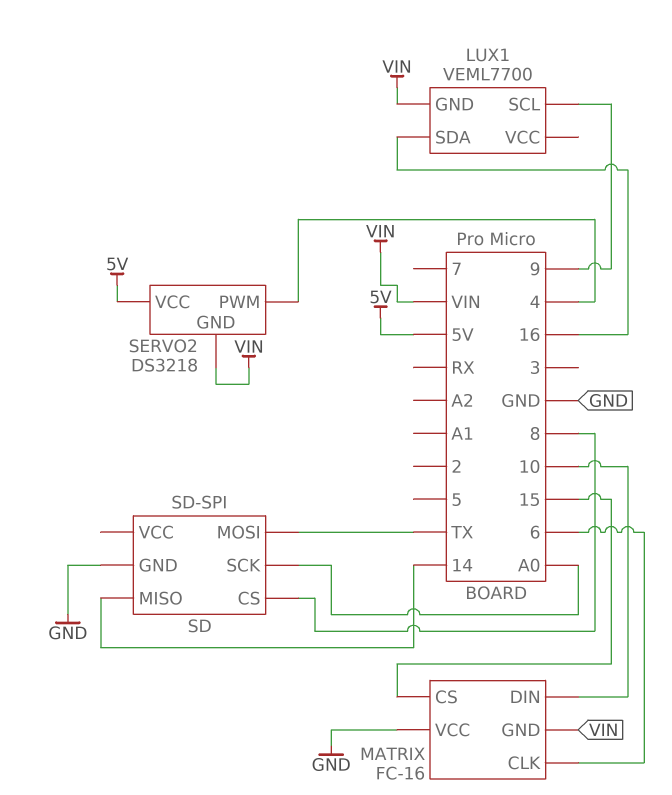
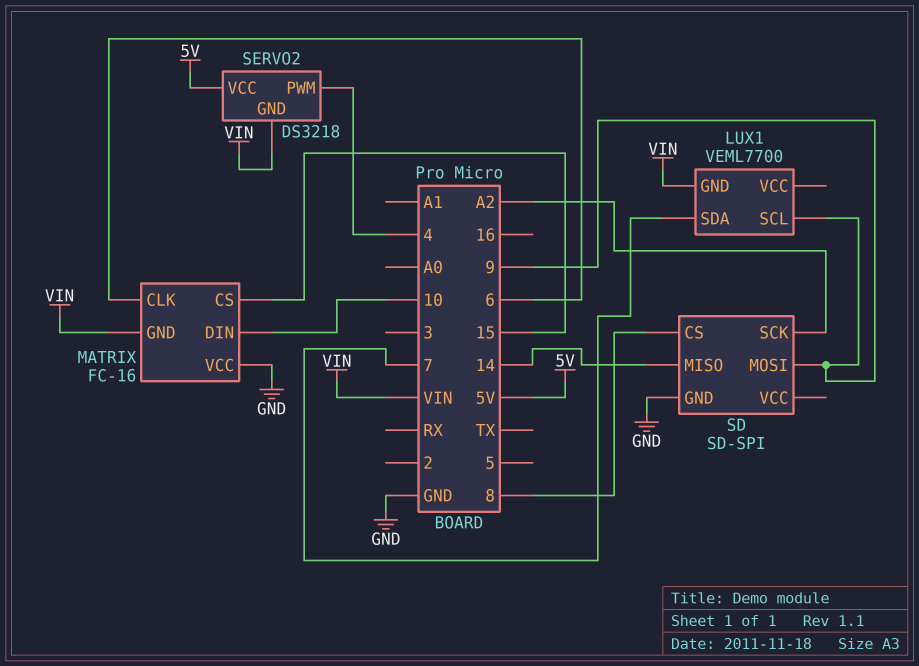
LUX1 pin SDA: 16 -> 7
SD pin MOSI: TX -> 9
SD pin SCK: A0 -> A2

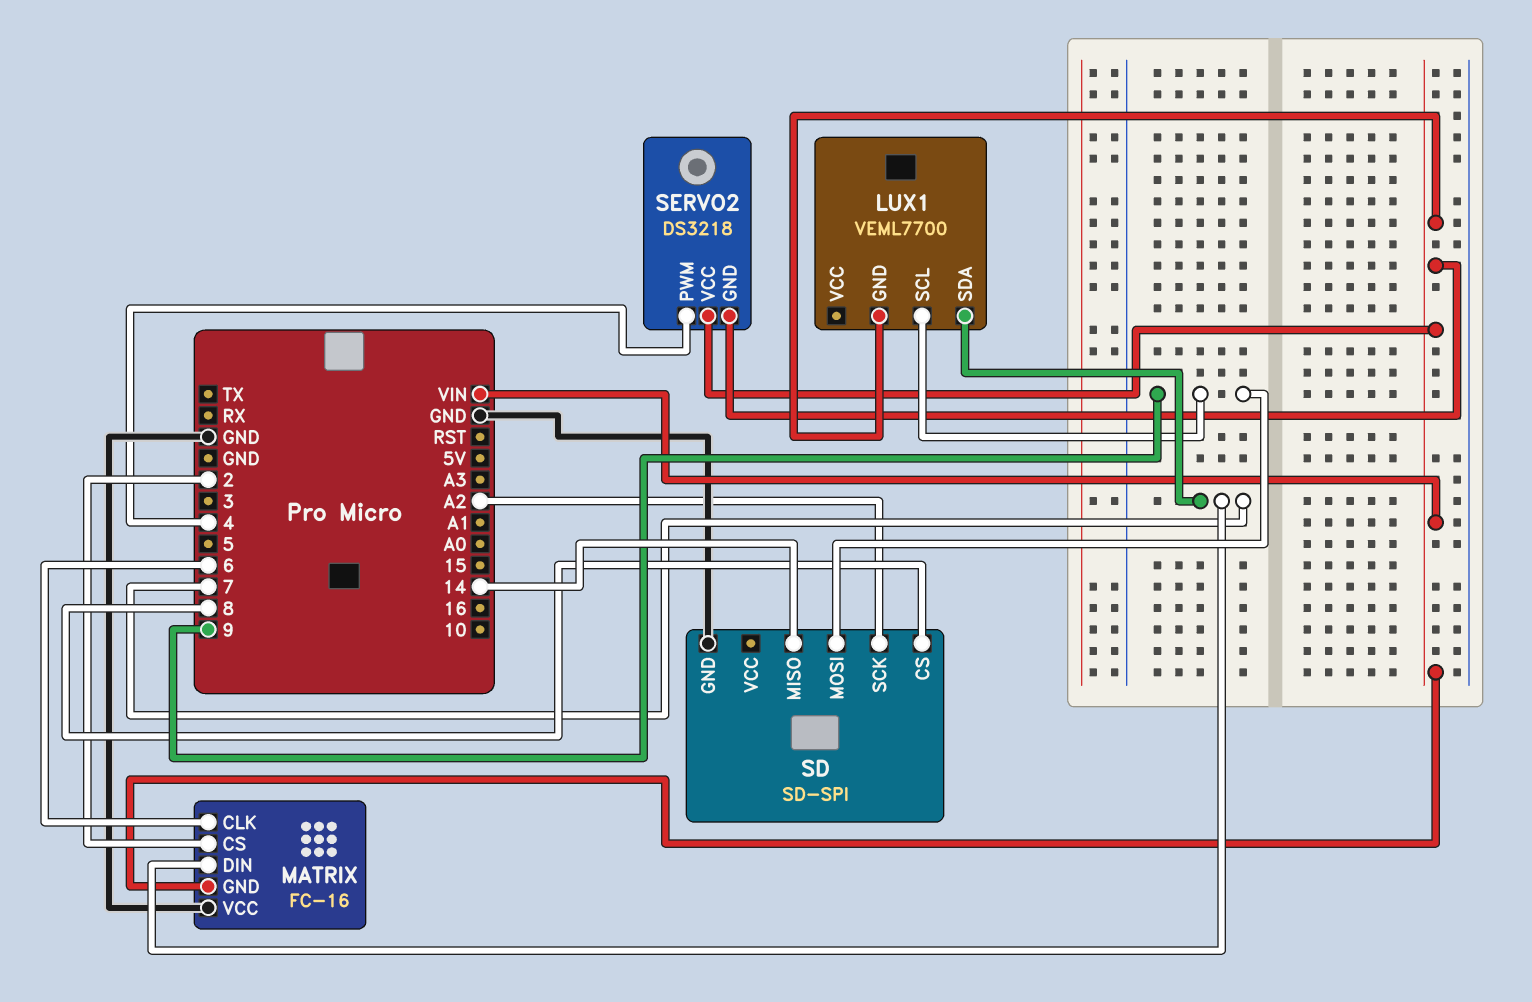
MATRIX pin CS: 15 -> 2
MATRIX pin DIN: 10 -> 7
SERVO2 pin VCC: 5V -> VIN

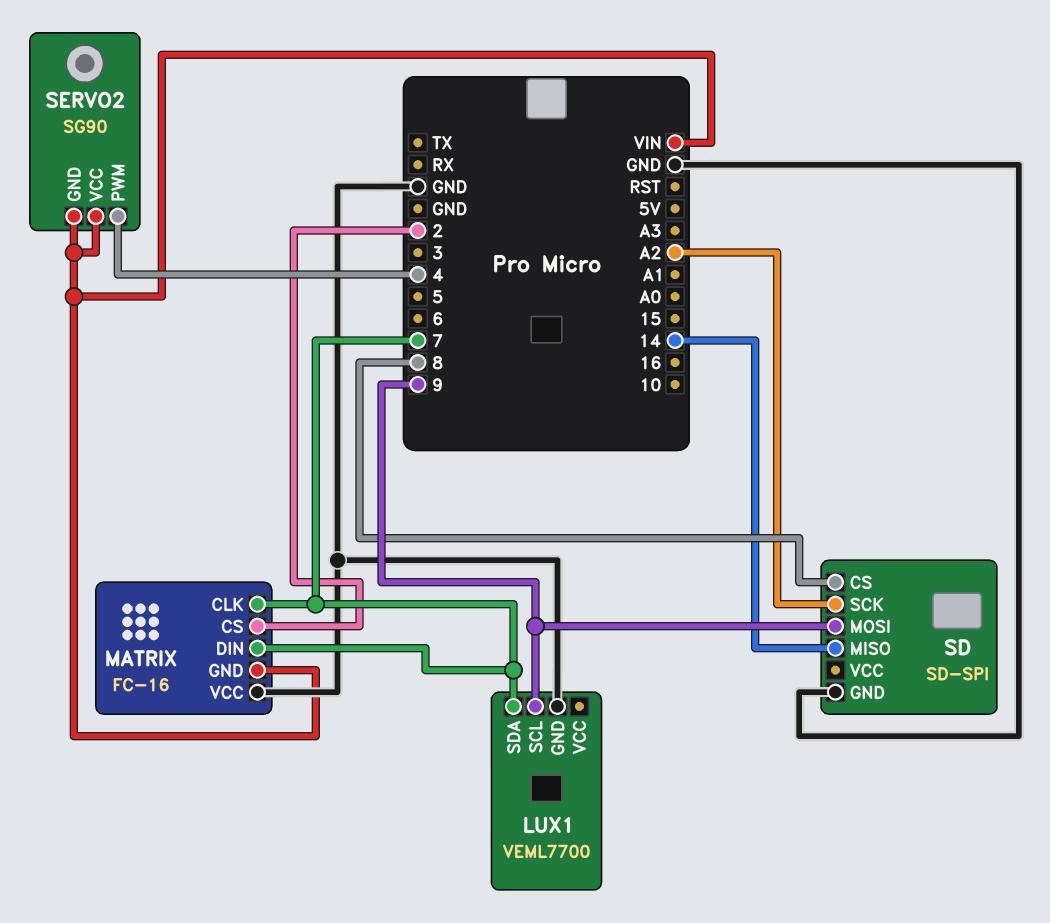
LUX1 pin GND: VIN -> GND
MATRIX pin CLK: 6 -> 7
SERVO2: DS3218 -> SG90

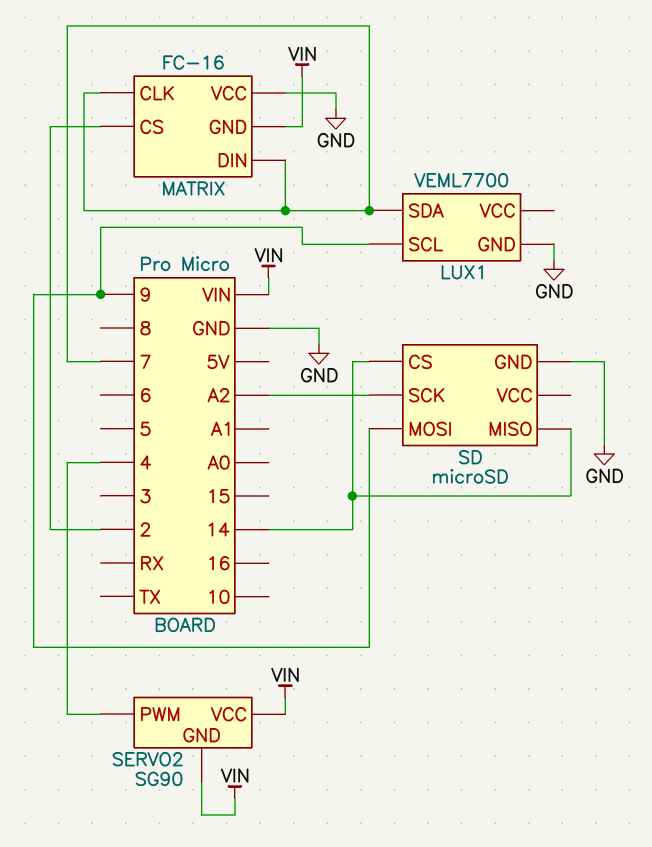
SD: SD-SPI -> microSD
SD pin CS: 8 -> 14

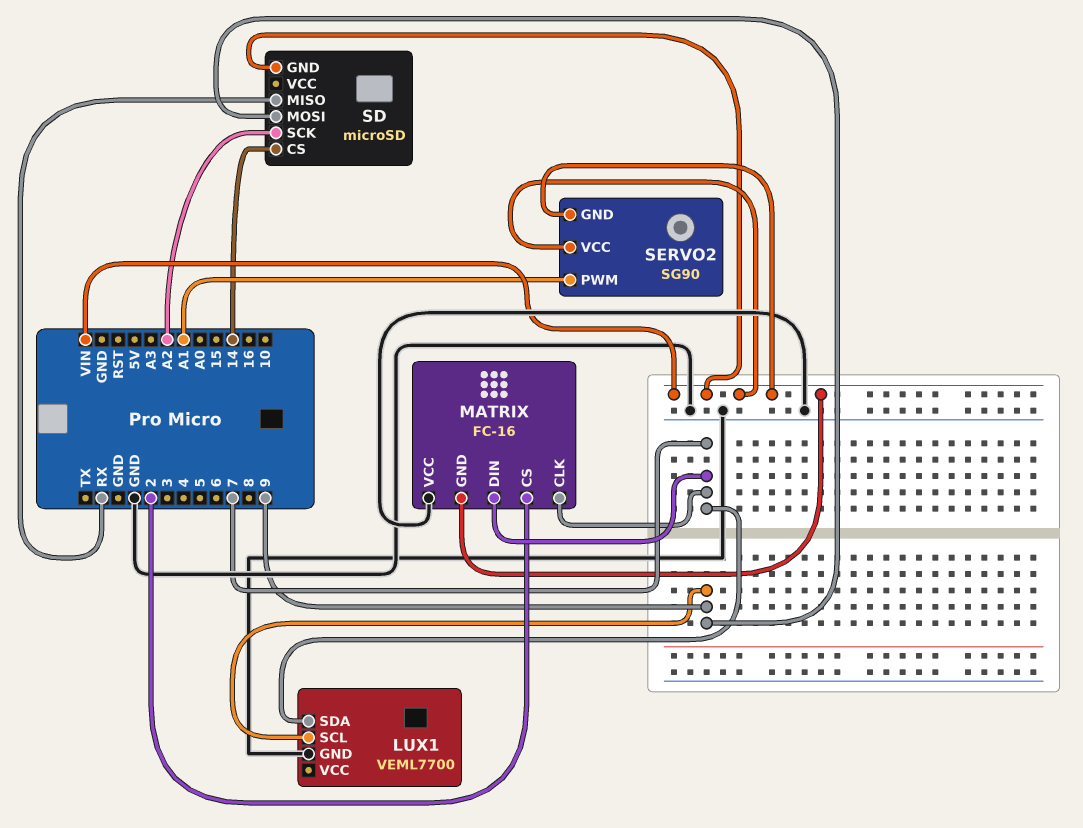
SD pin GND: GND -> VIN
SD pin MISO: 14 -> RX
SERVO2 pin PWM: 4 -> A1

